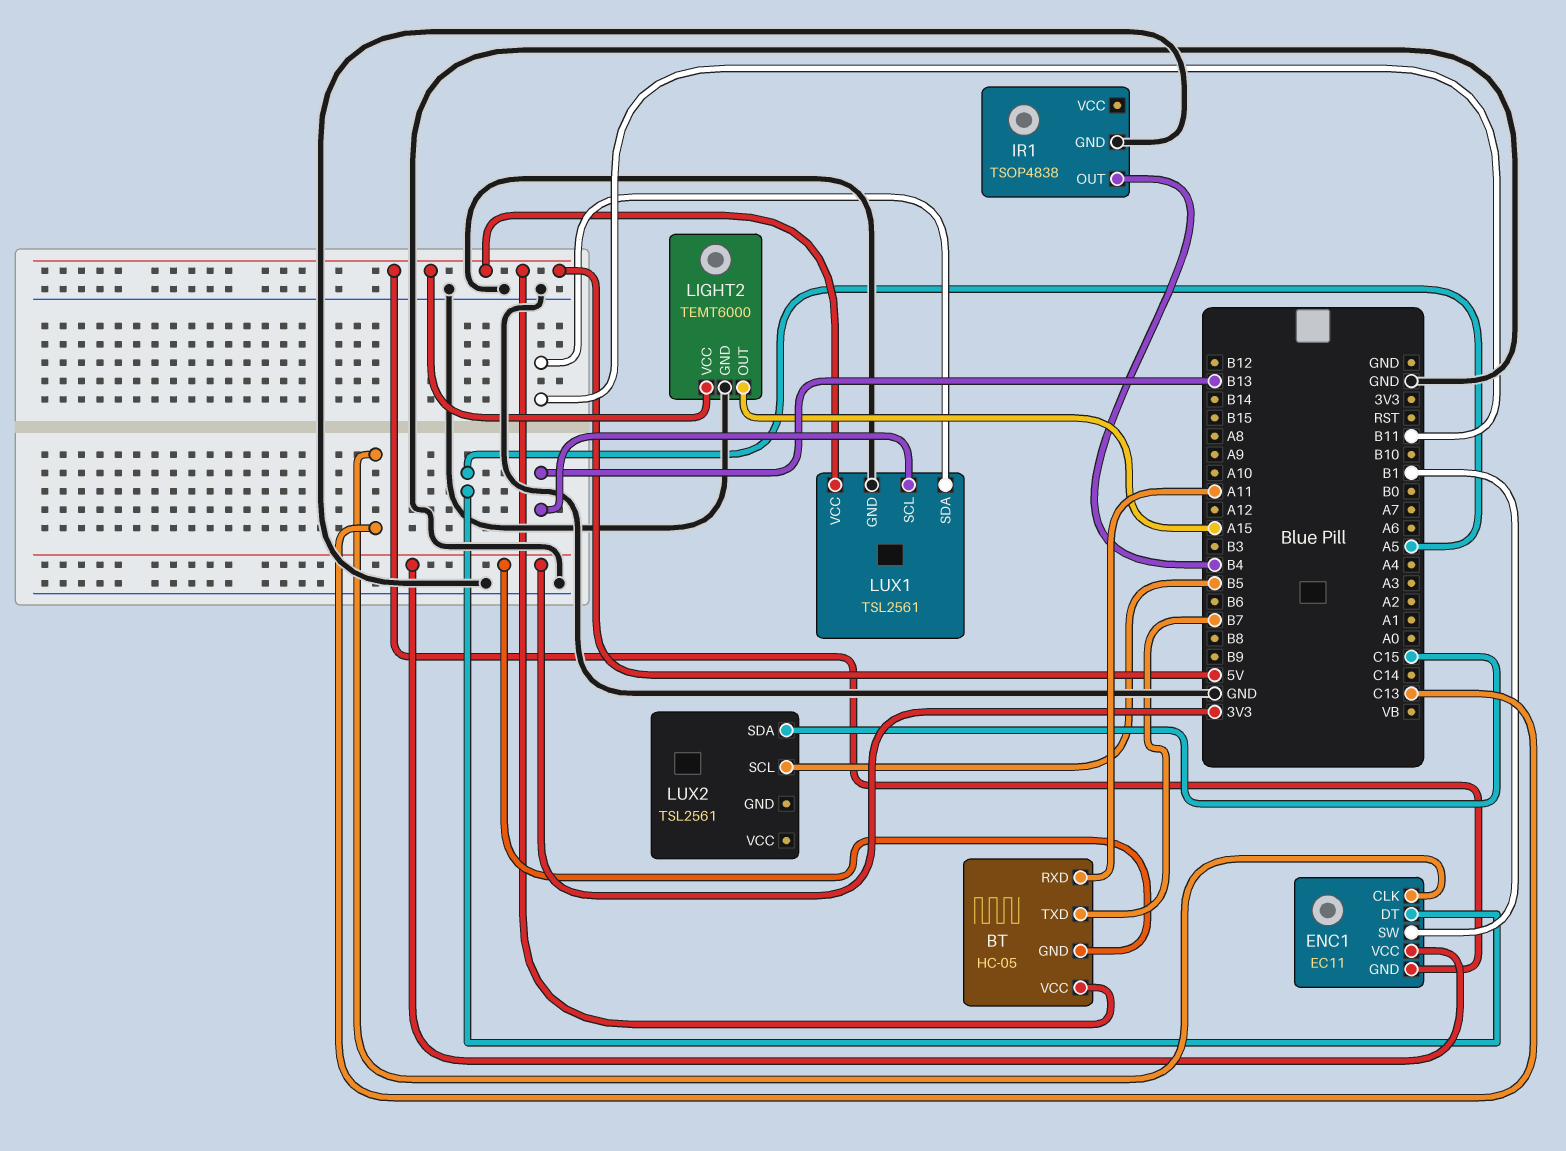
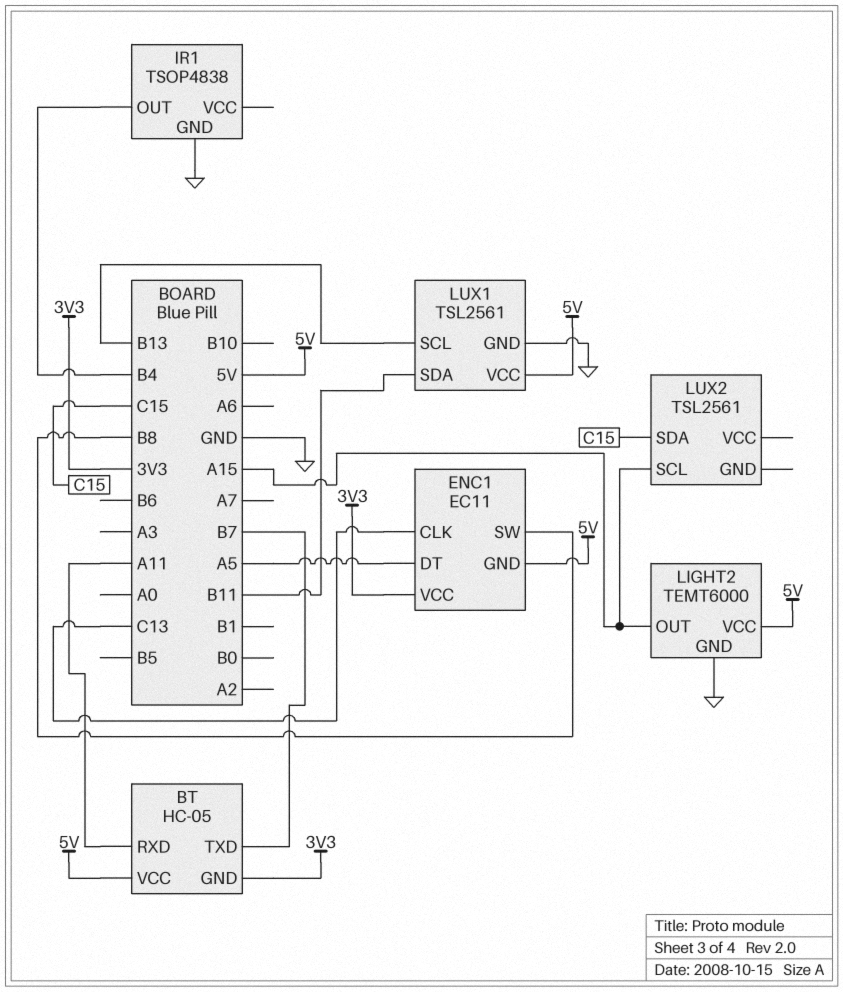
ENC1 pin SW: B1 -> B8
LUX2 pin SCL: B5 -> A15

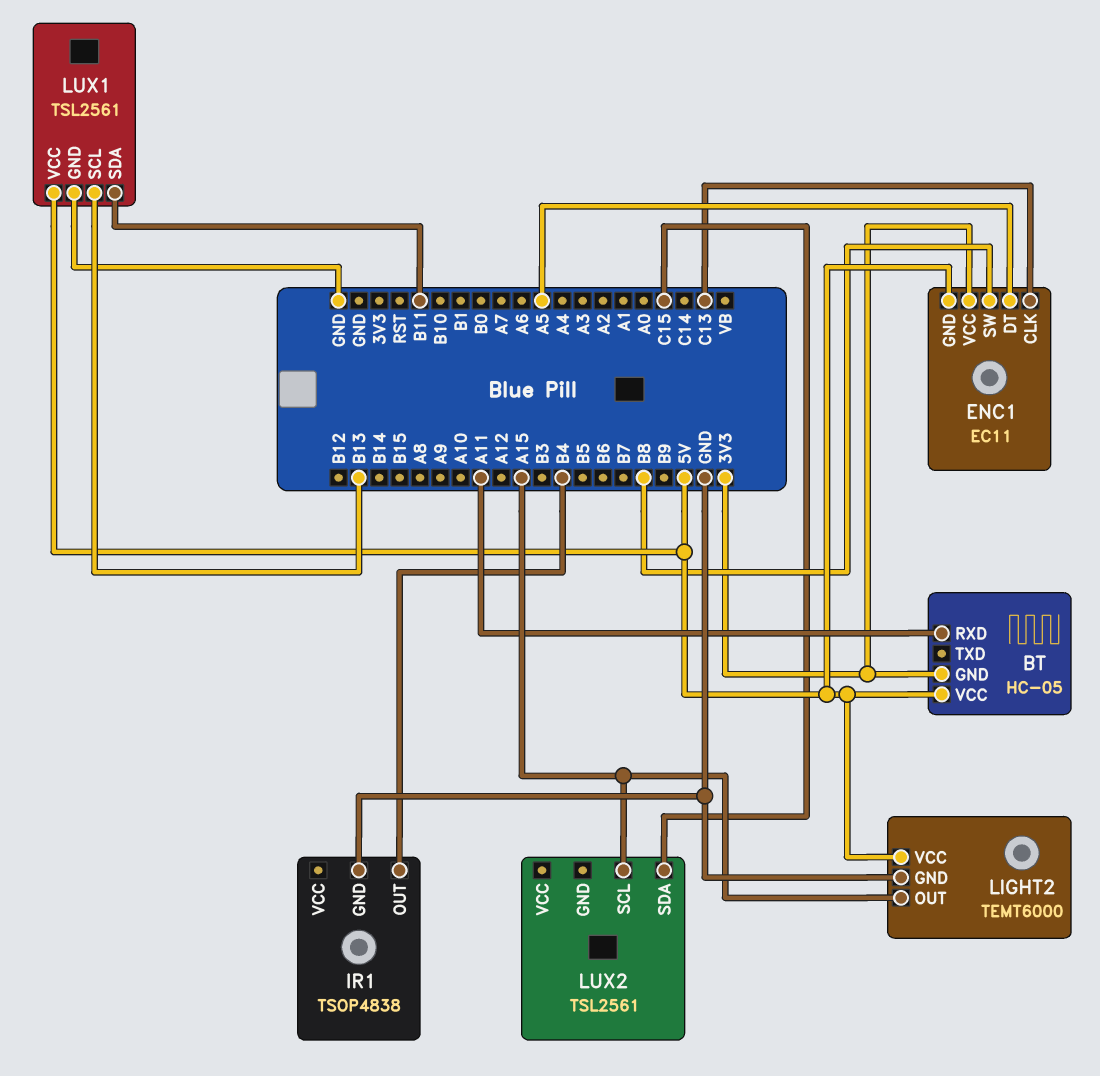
BT pin TXD: B7 -> none

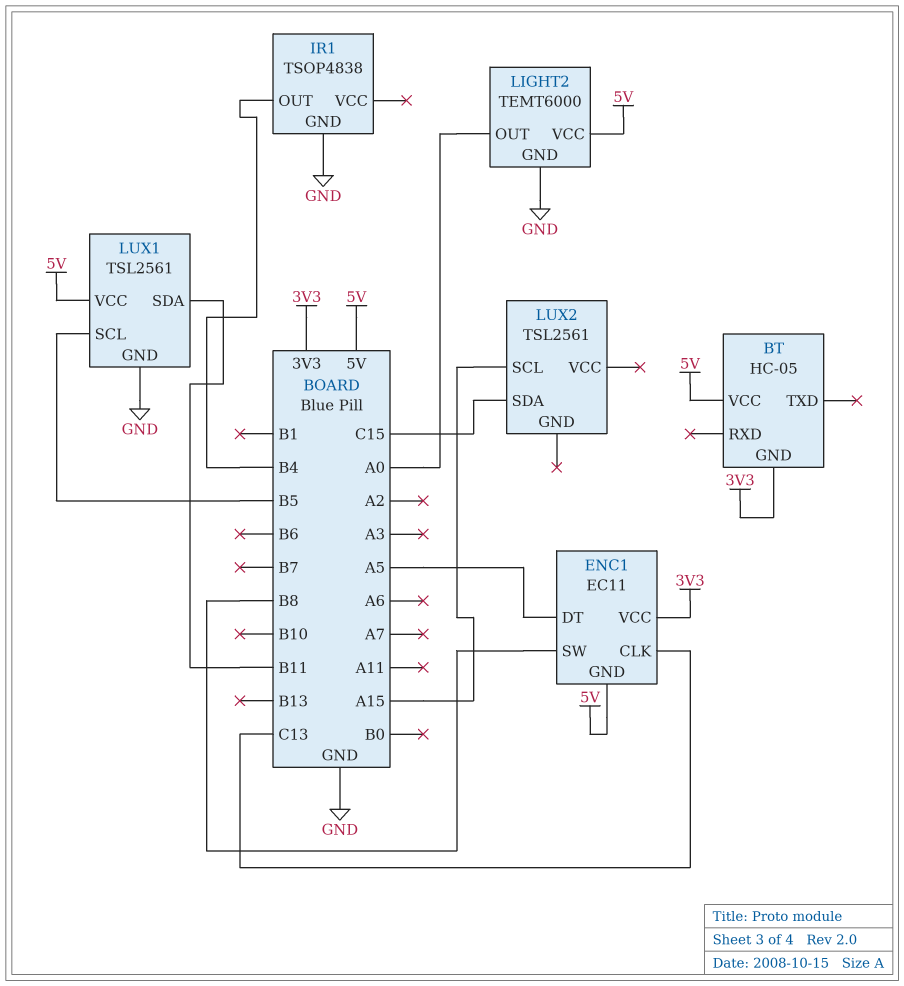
BT pin RXD: A11 -> none
LIGHT2 pin OUT: A15 -> A0
LUX1 pin SCL: B13 -> B5

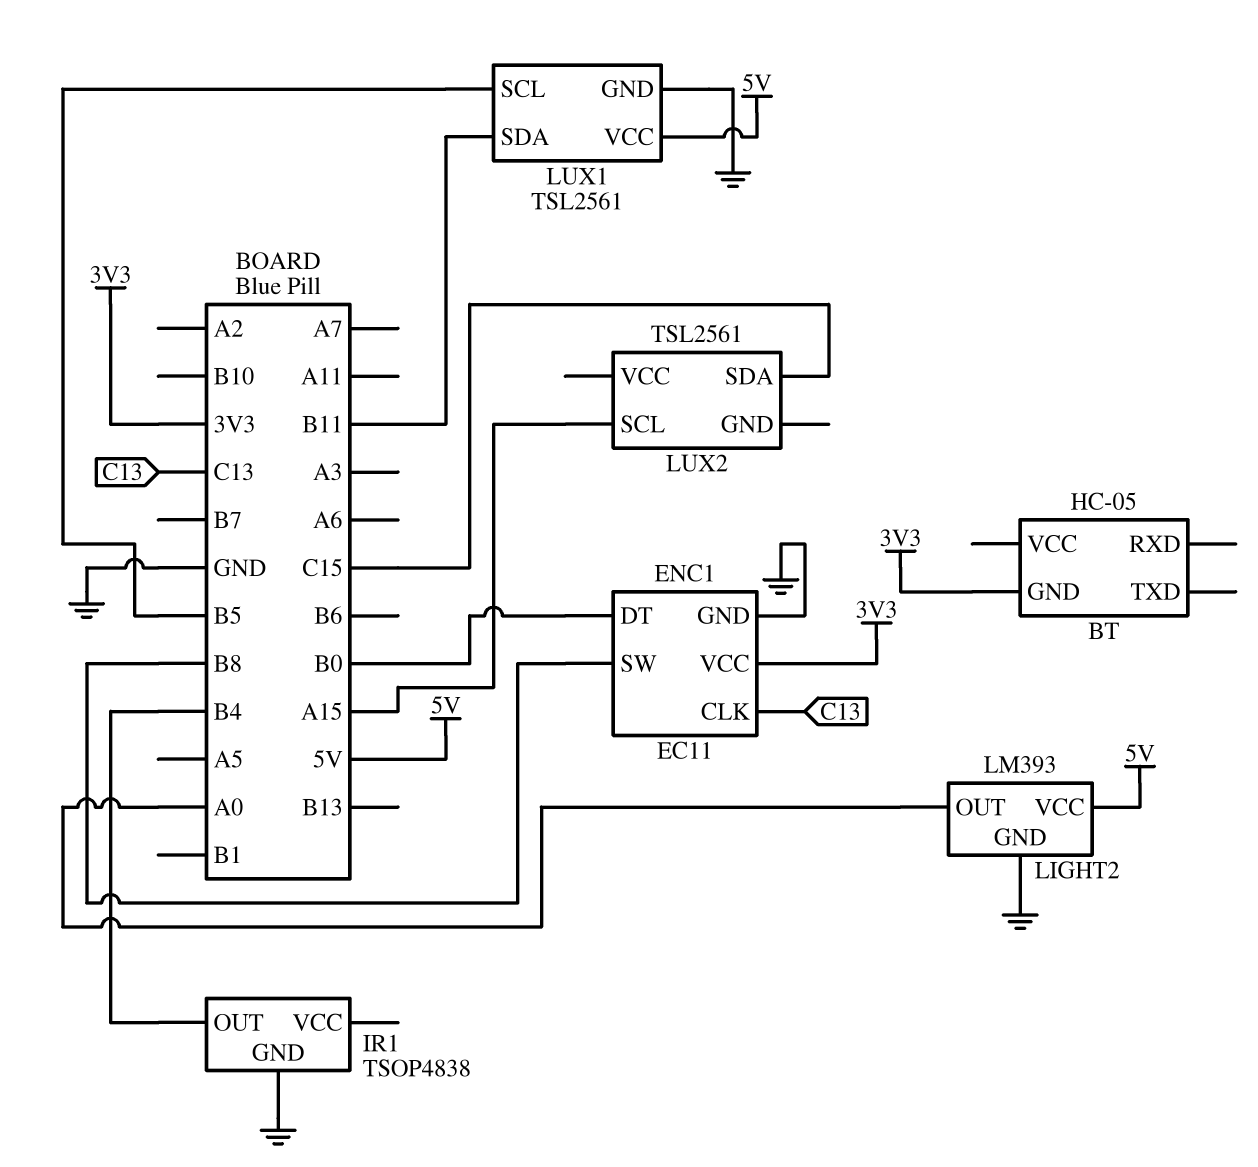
BT pin VCC: 5V -> none
ENC1 pin DT: A5 -> B0
ENC1 pin GND: 5V -> GND
LIGHT2: TEMT6000 -> LM393

